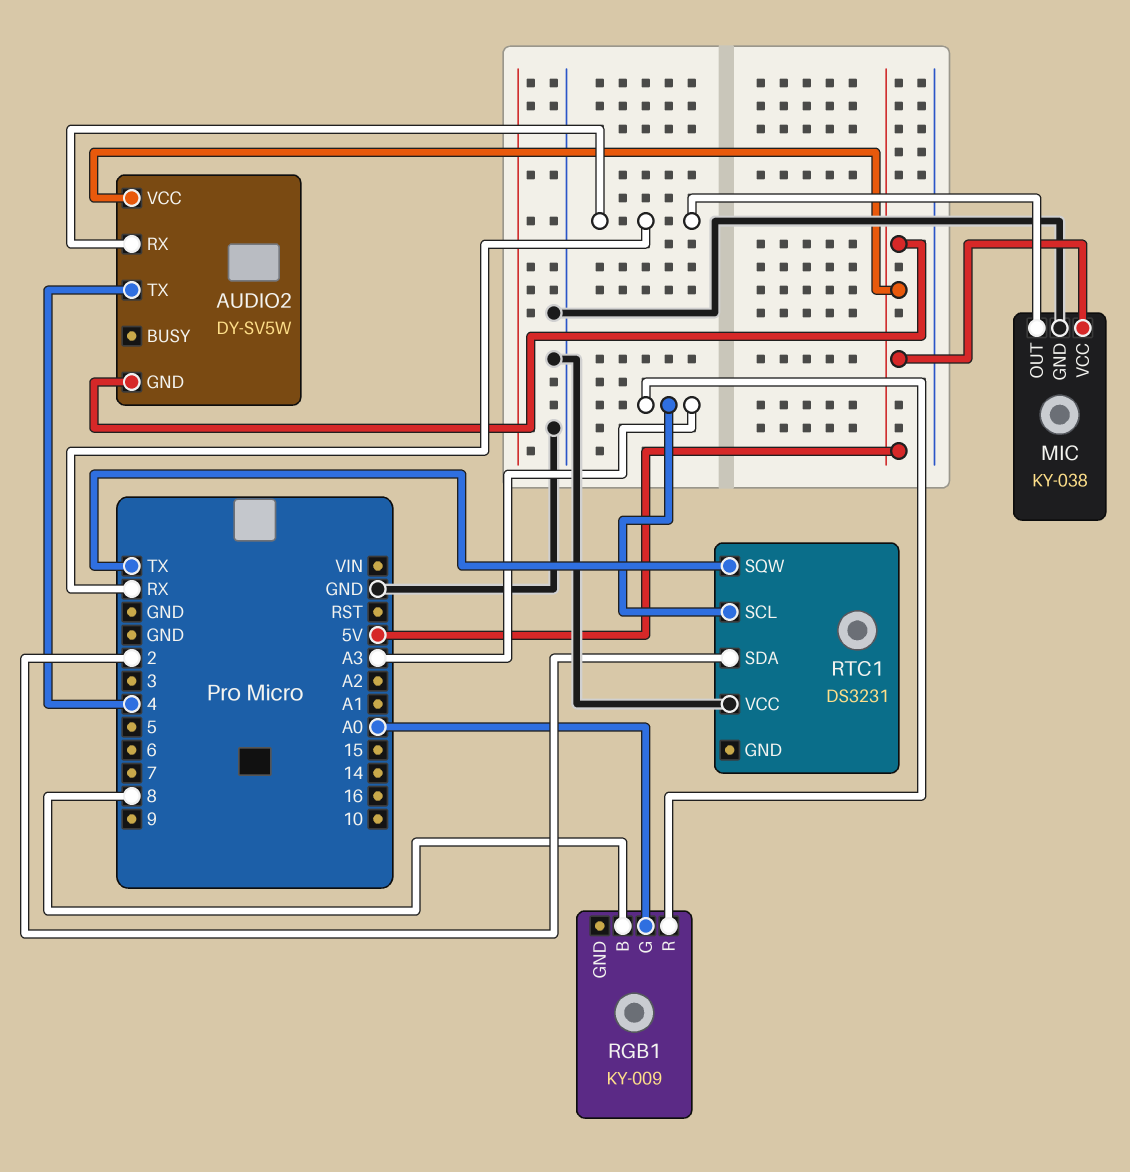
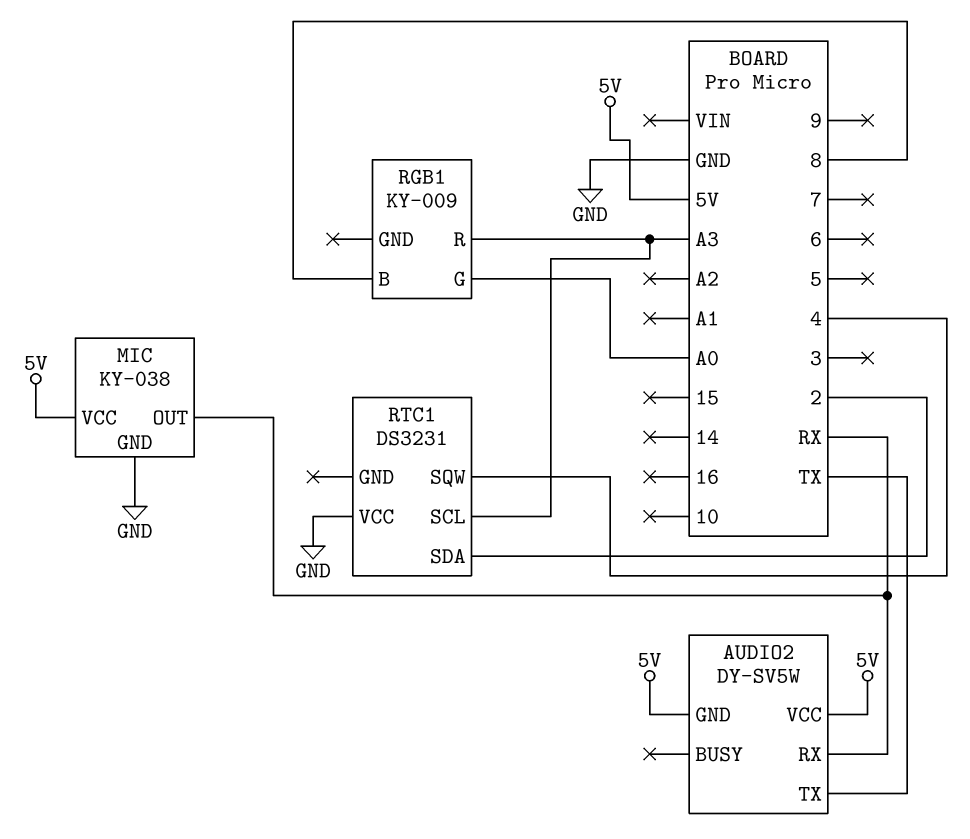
AUDIO2 pin TX: 4 -> TX
RTC1 pin SQW: TX -> 4

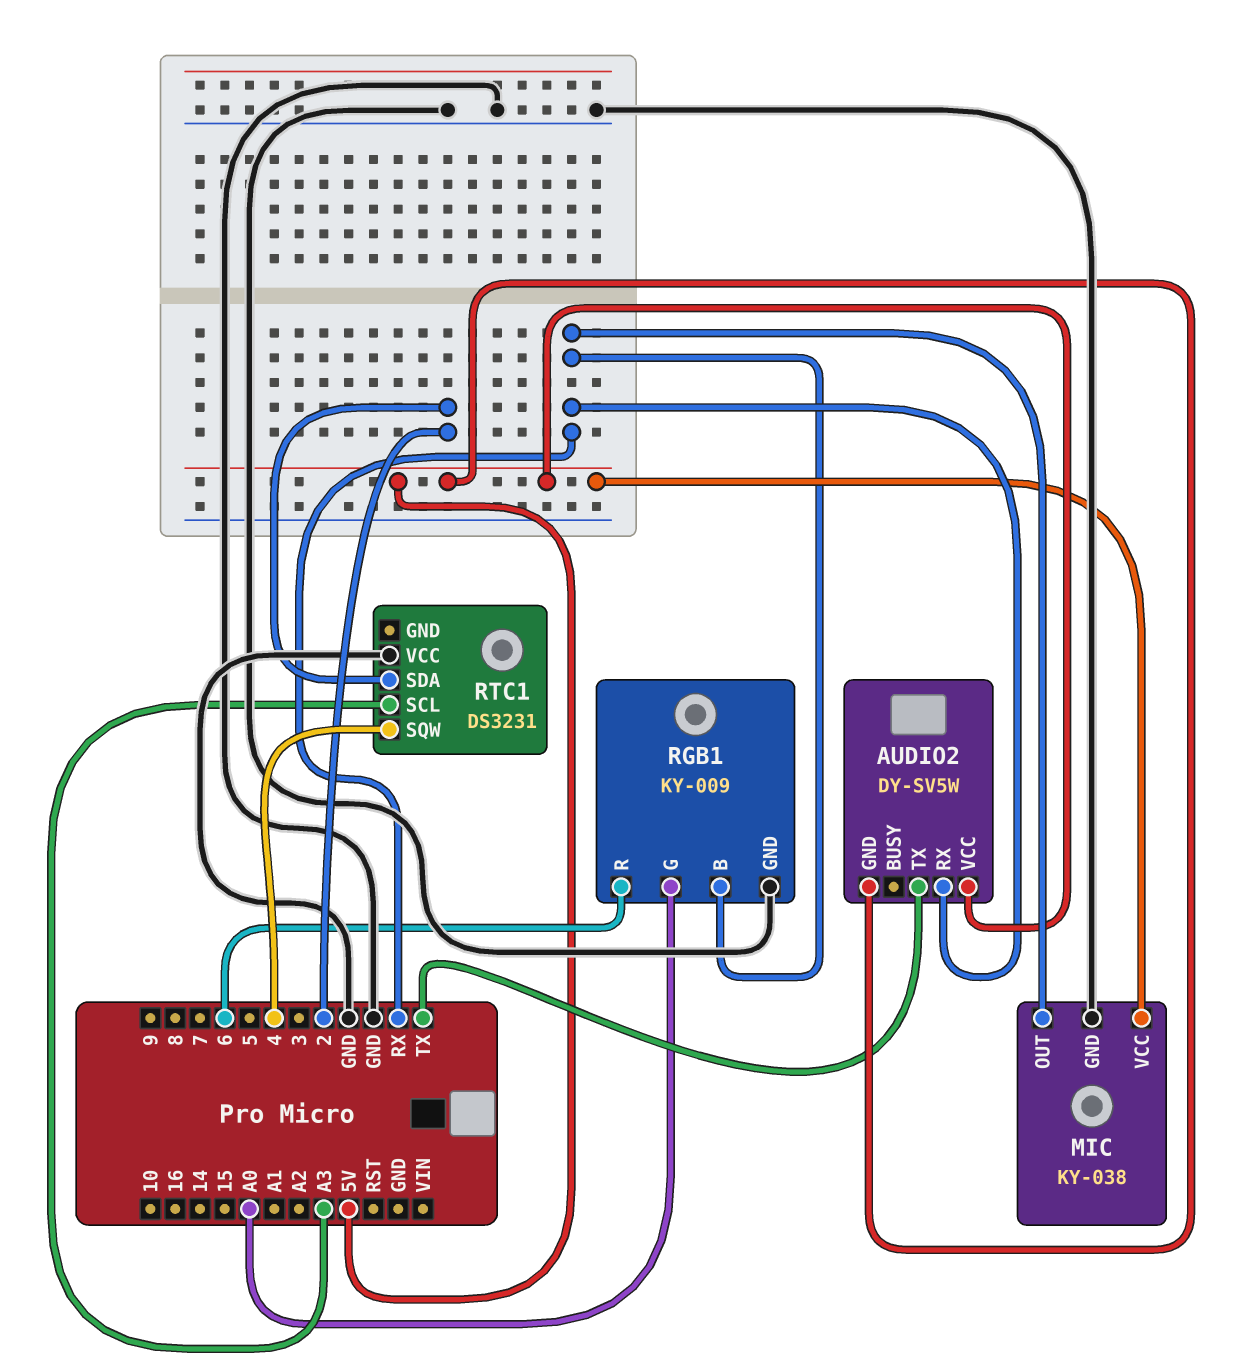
RGB1 pin B: 8 -> RX
RGB1 pin GND: none -> GND
RGB1 pin R: A3 -> 6

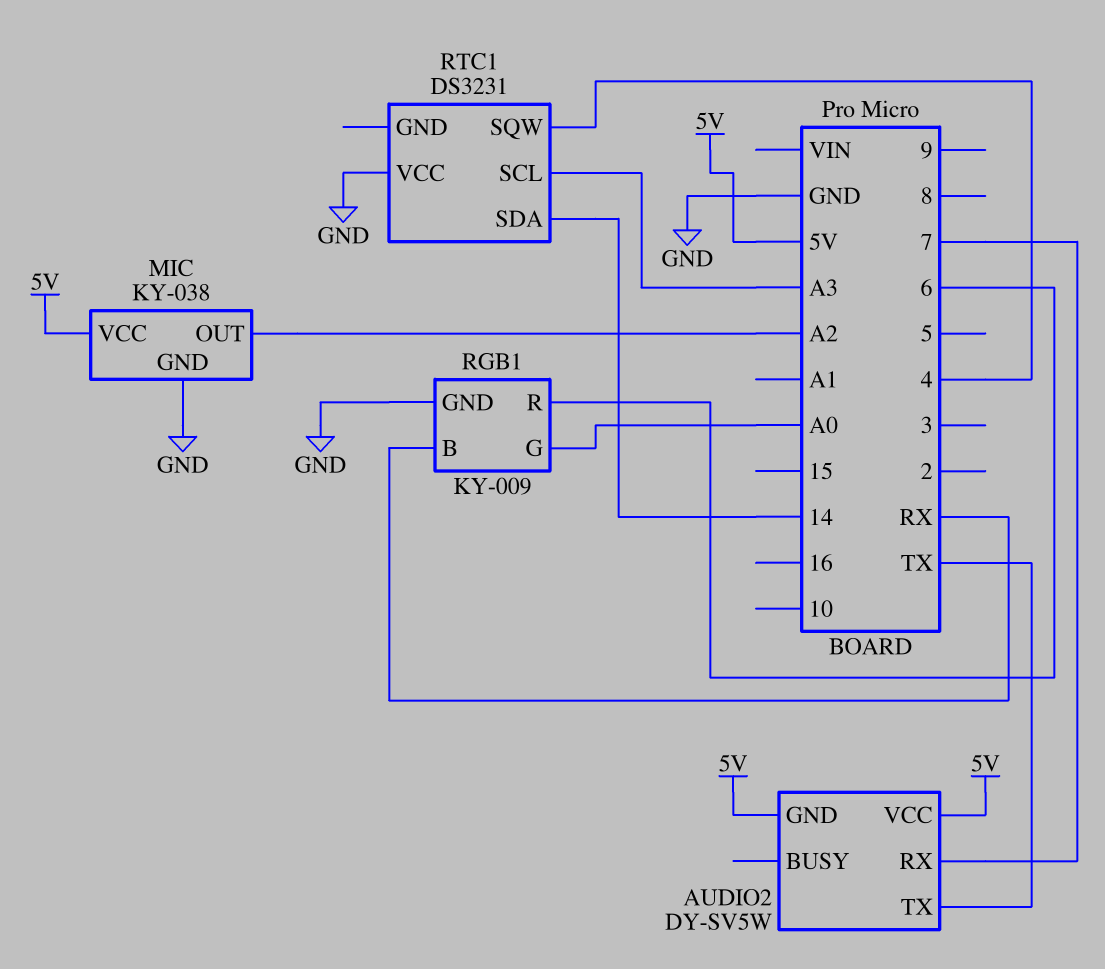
AUDIO2 pin RX: RX -> 7
MIC pin OUT: RX -> A2
RTC1 pin SDA: 2 -> 14

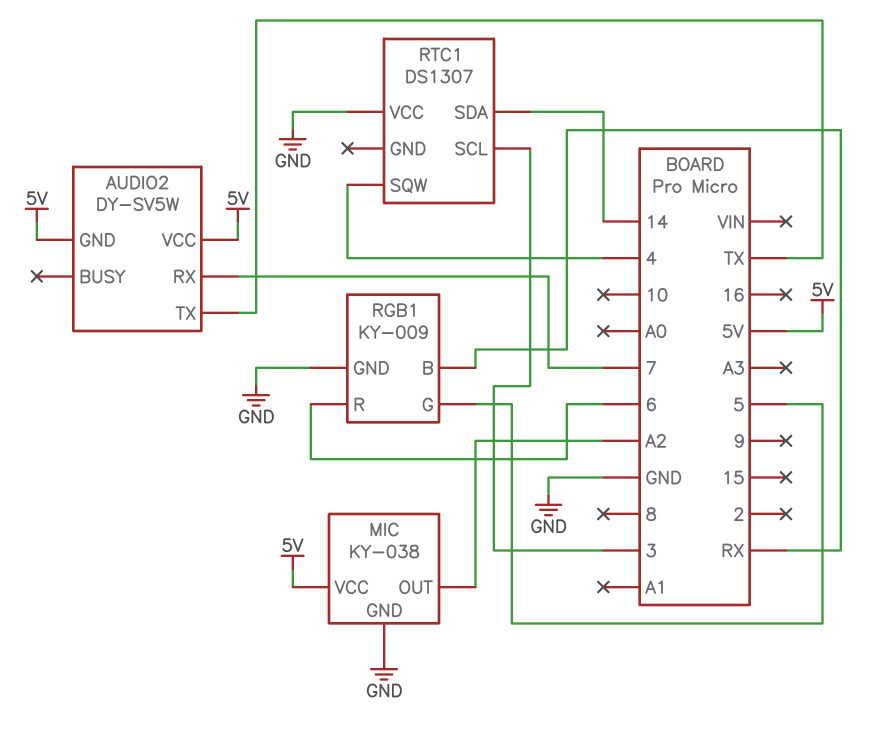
RGB1 pin G: A0 -> 5
RTC1: DS3231 -> DS1307
RTC1 pin SCL: A3 -> 3

